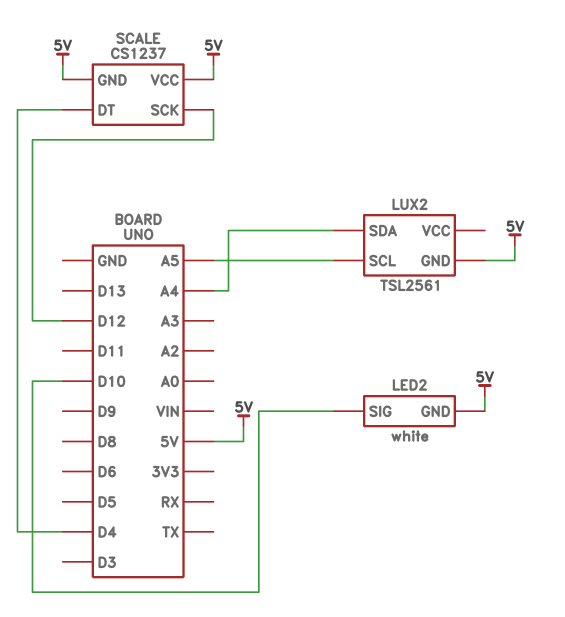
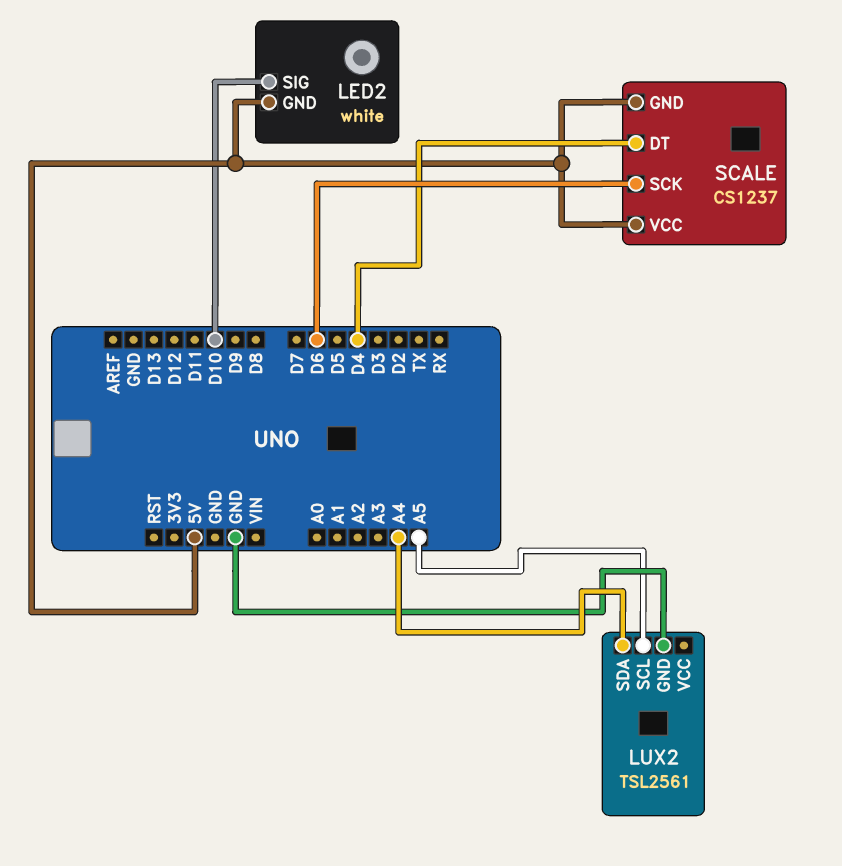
LUX2 pin GND: 5V -> GND
SCALE pin SCK: D12 -> D6

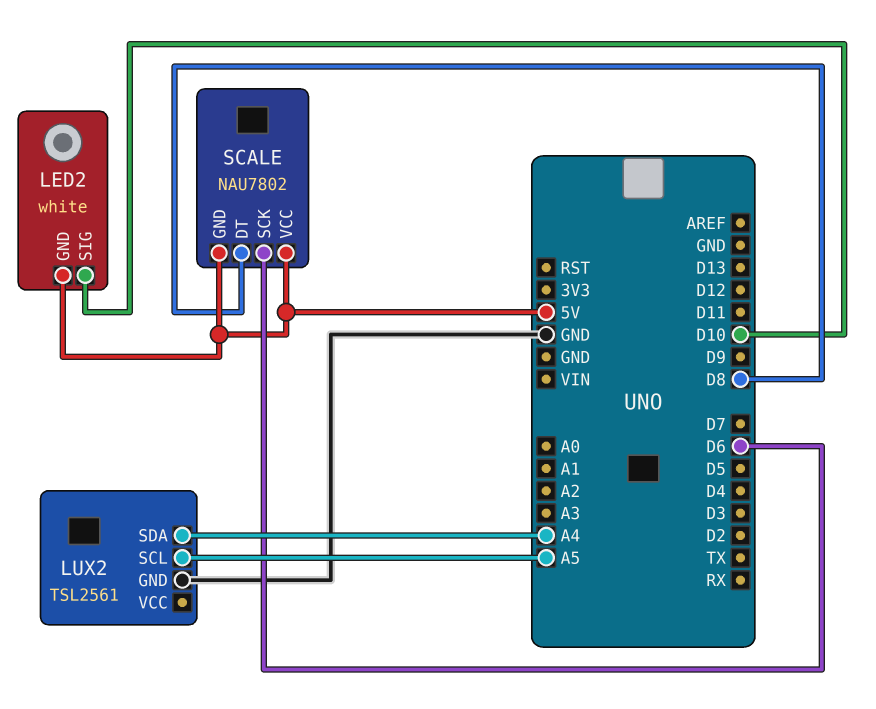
SCALE: CS1237 -> NAU7802
SCALE pin DT: D4 -> D8

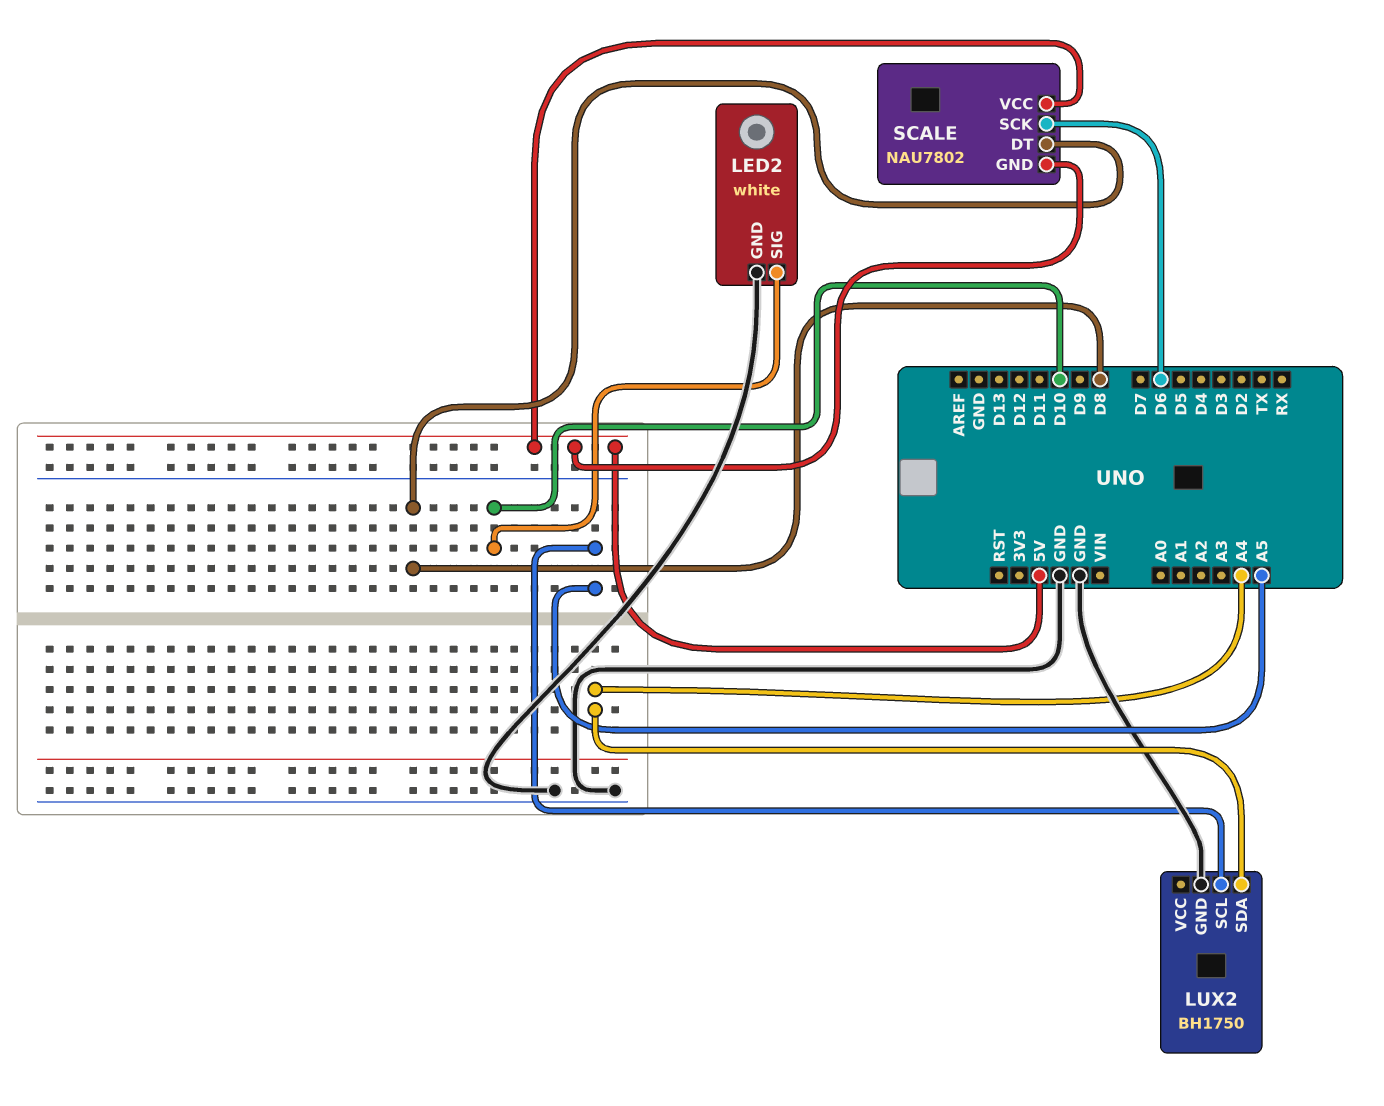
LED2 pin GND: 5V -> GND
LUX2: TSL2561 -> BH1750

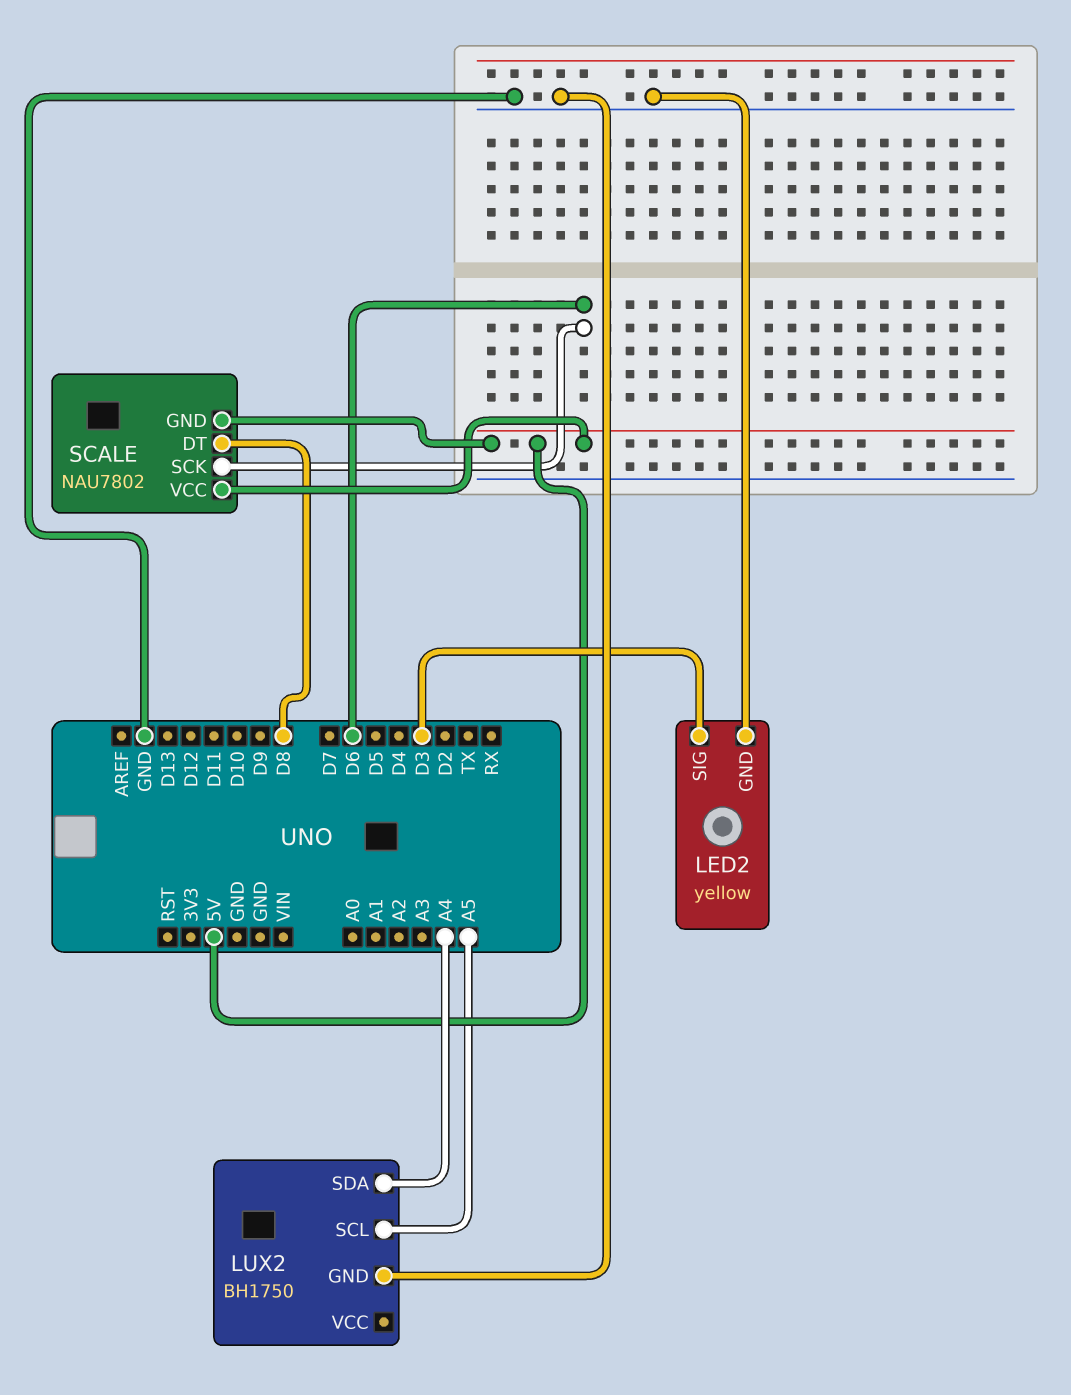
LED2: white -> yellow
LED2 pin SIG: D10 -> D3

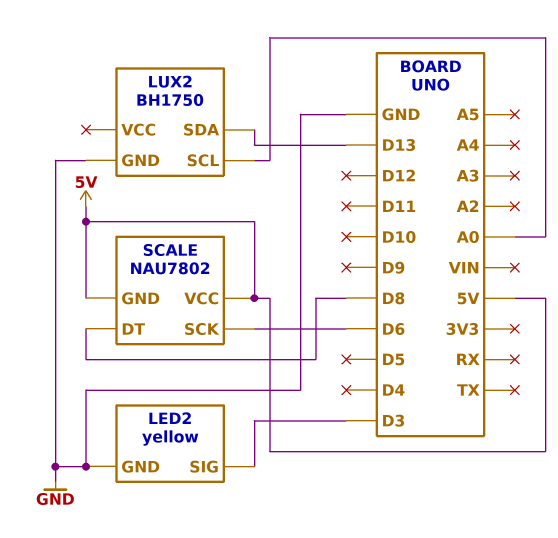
LUX2 pin SCL: A5 -> A0
LUX2 pin SDA: A4 -> D13

